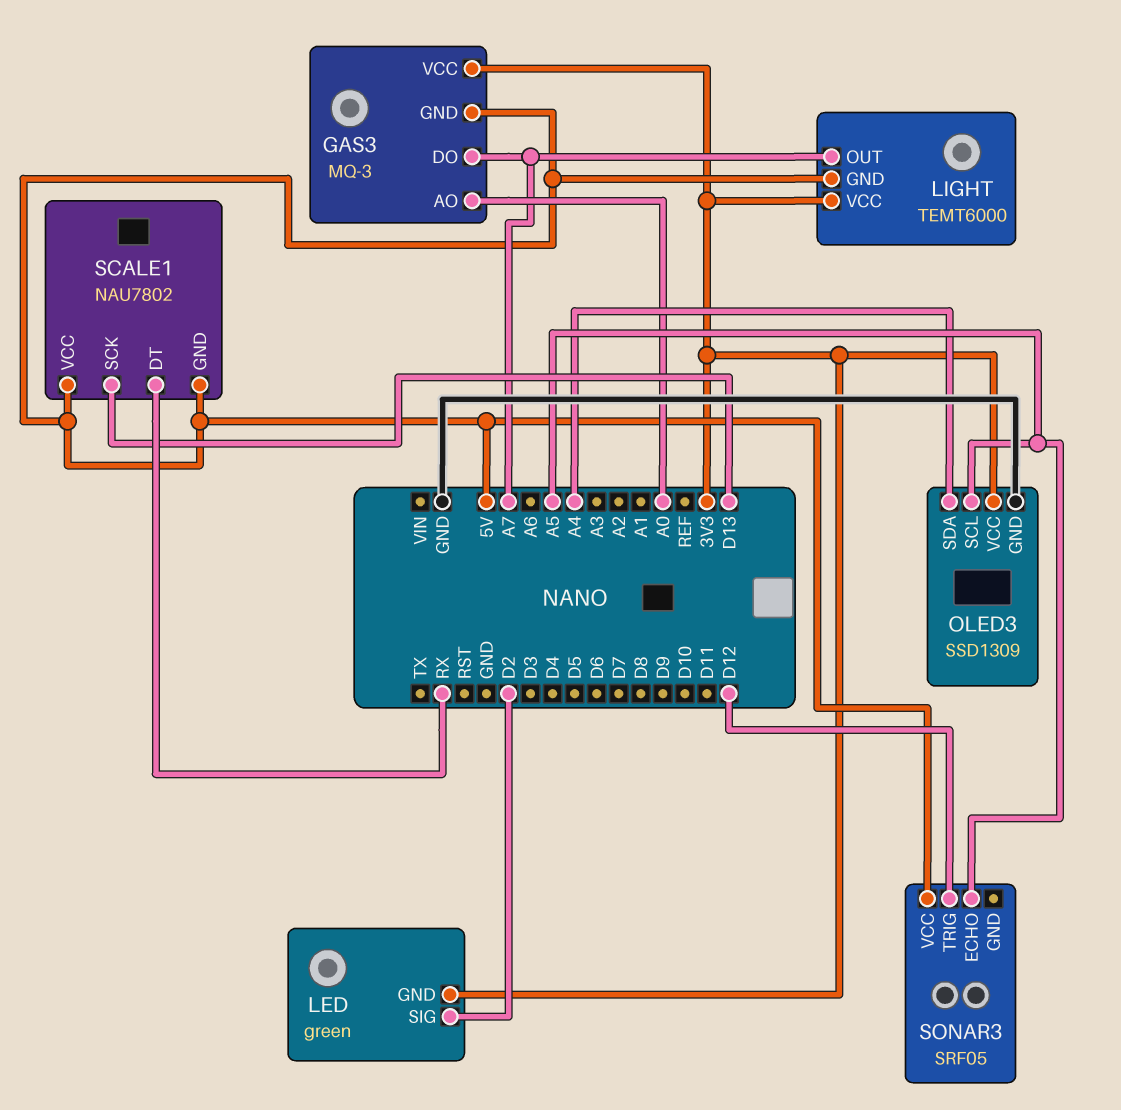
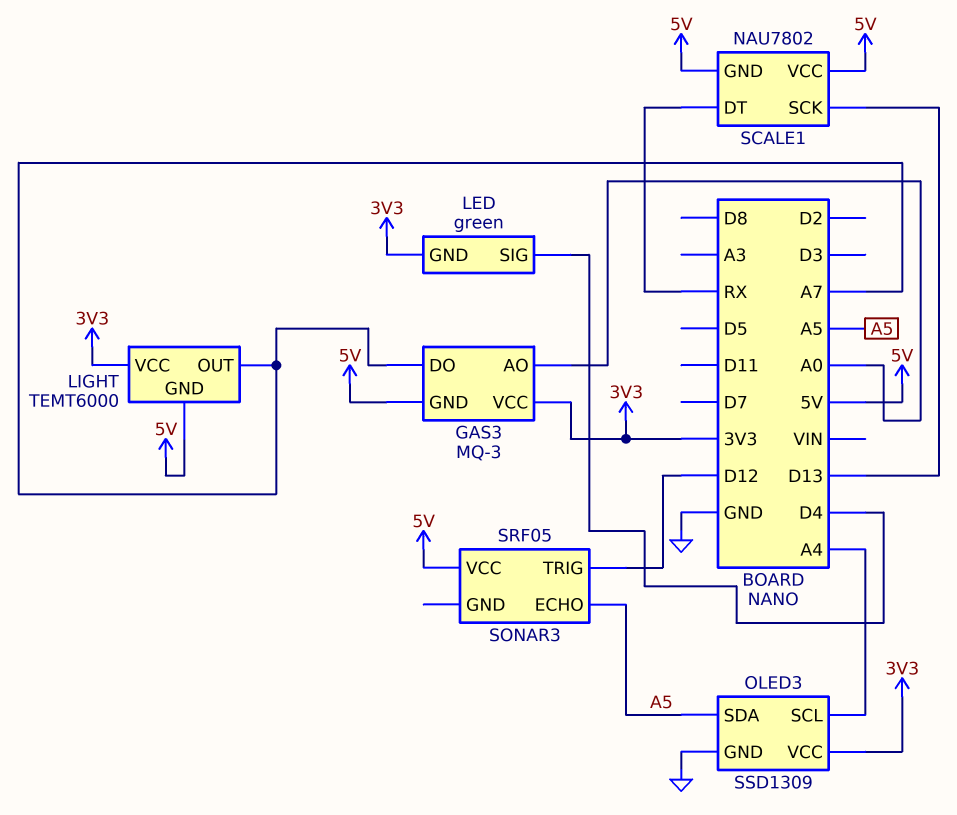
LED pin SIG: D2 -> D4
OLED3 pin SCL: A5 -> A4
OLED3 pin SDA: A4 -> A5

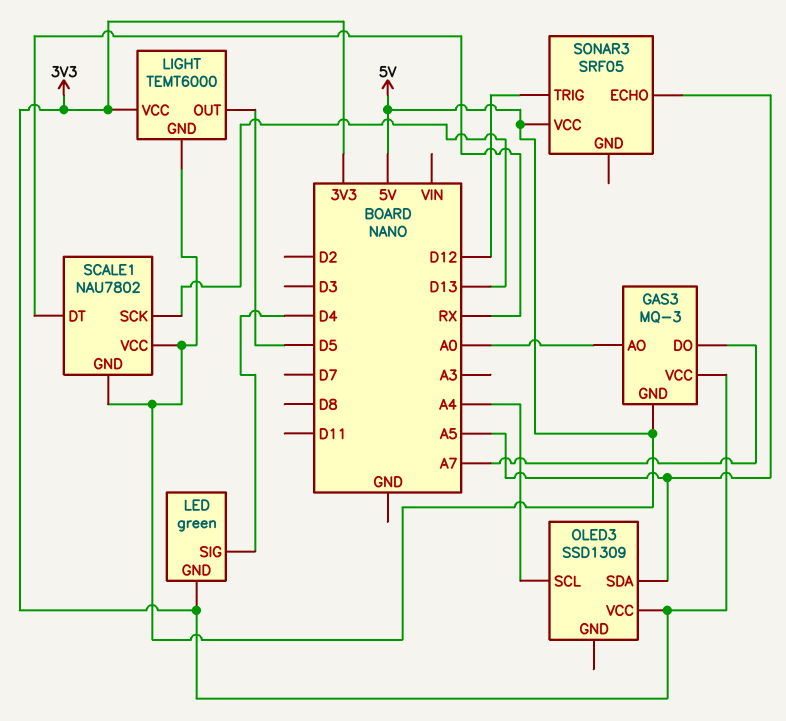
LIGHT pin OUT: A7 -> D5
OLED3 pin GND: GND -> none

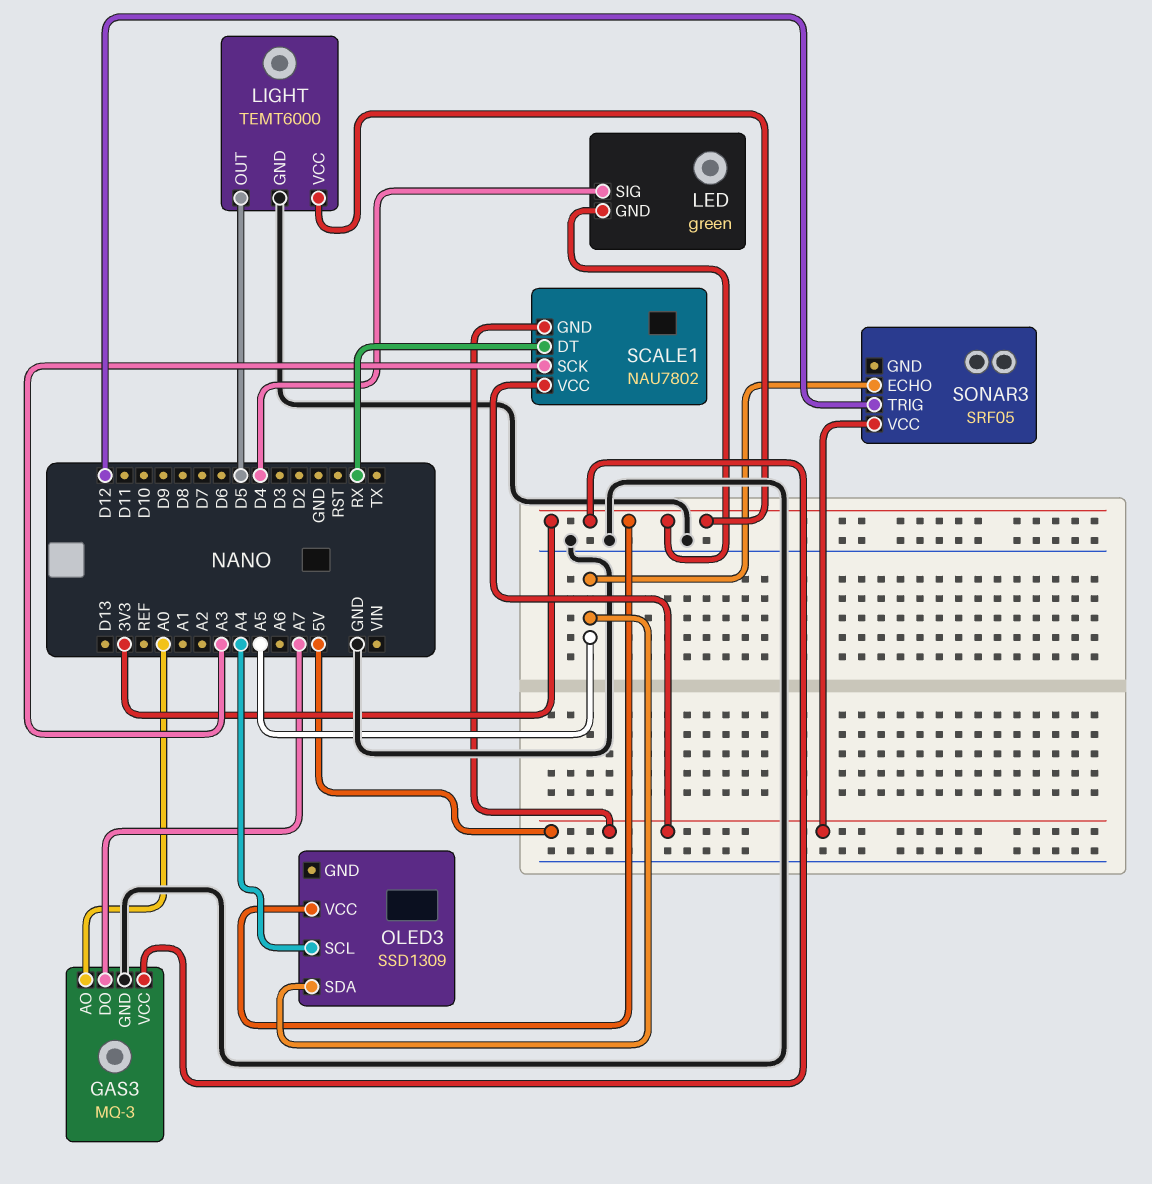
GAS3 pin GND: 5V -> GND
LIGHT pin GND: 5V -> GND
SCALE1 pin SCK: D13 -> A3

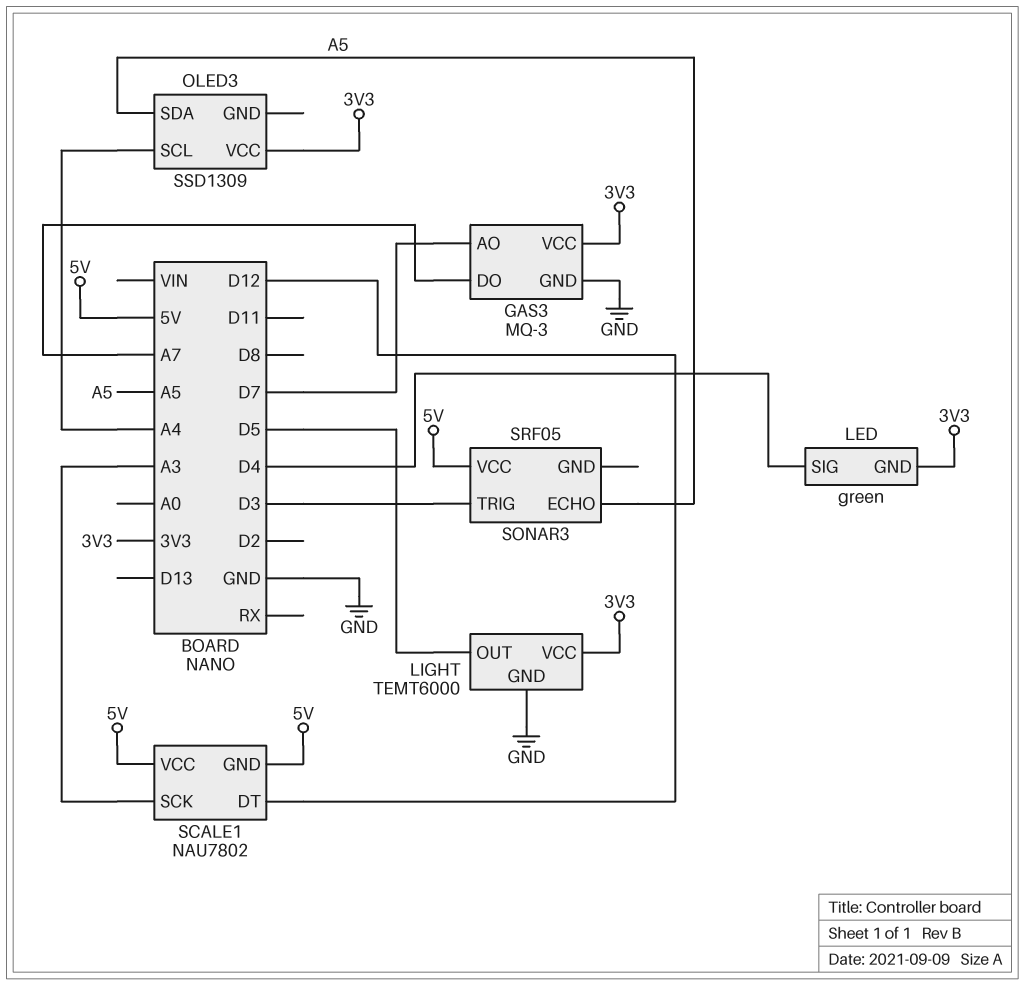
GAS3 pin AO: A0 -> D7
SCALE1 pin DT: RX -> D12
SONAR3 pin TRIG: D12 -> D3

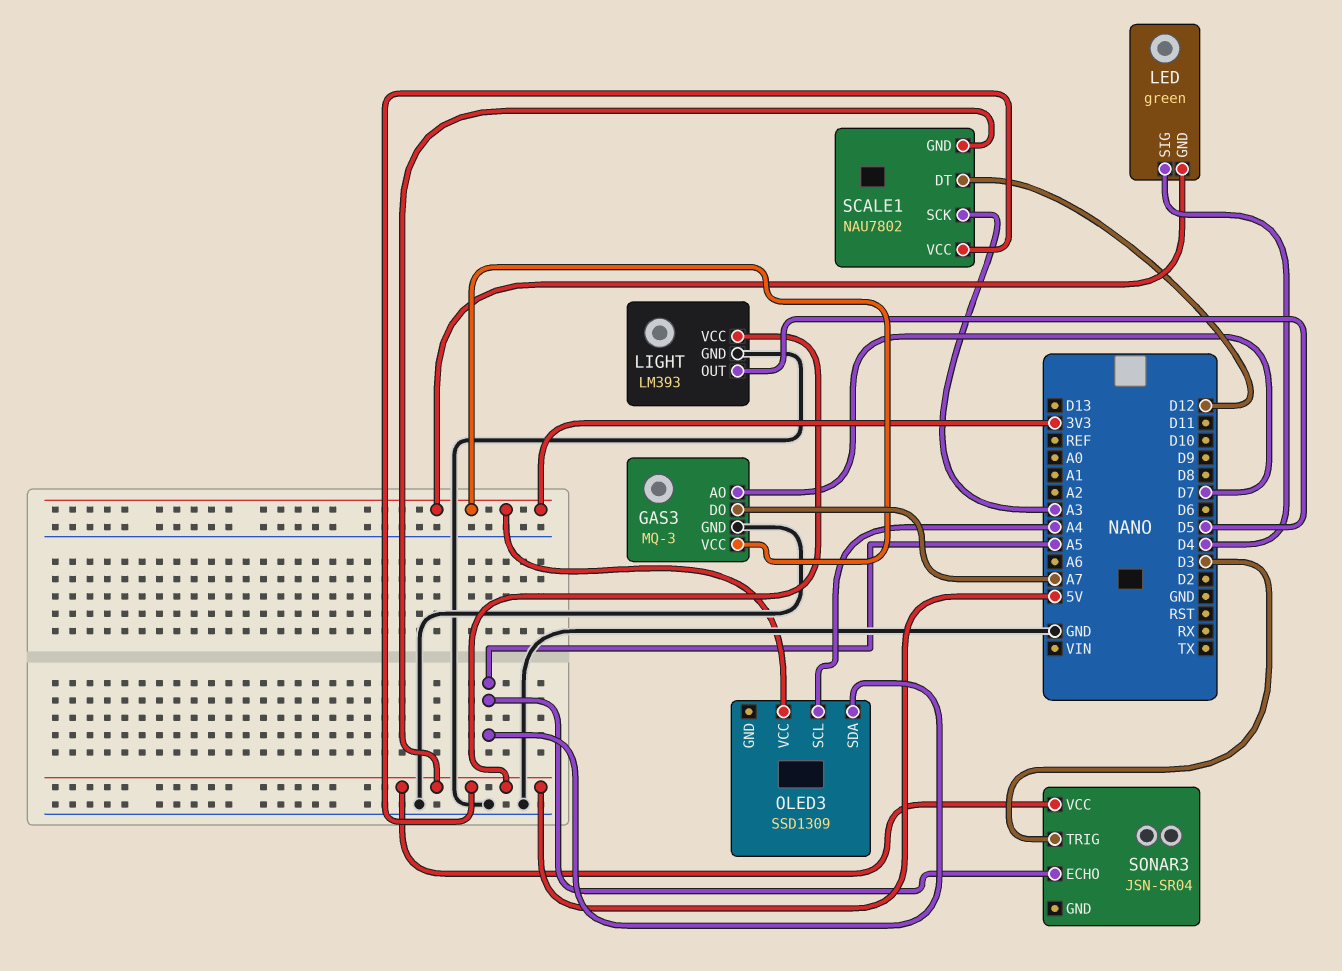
LIGHT: TEMT6000 -> LM393
LIGHT pin VCC: 3V3 -> 5V
SONAR3: SRF05 -> JSN-SR04

